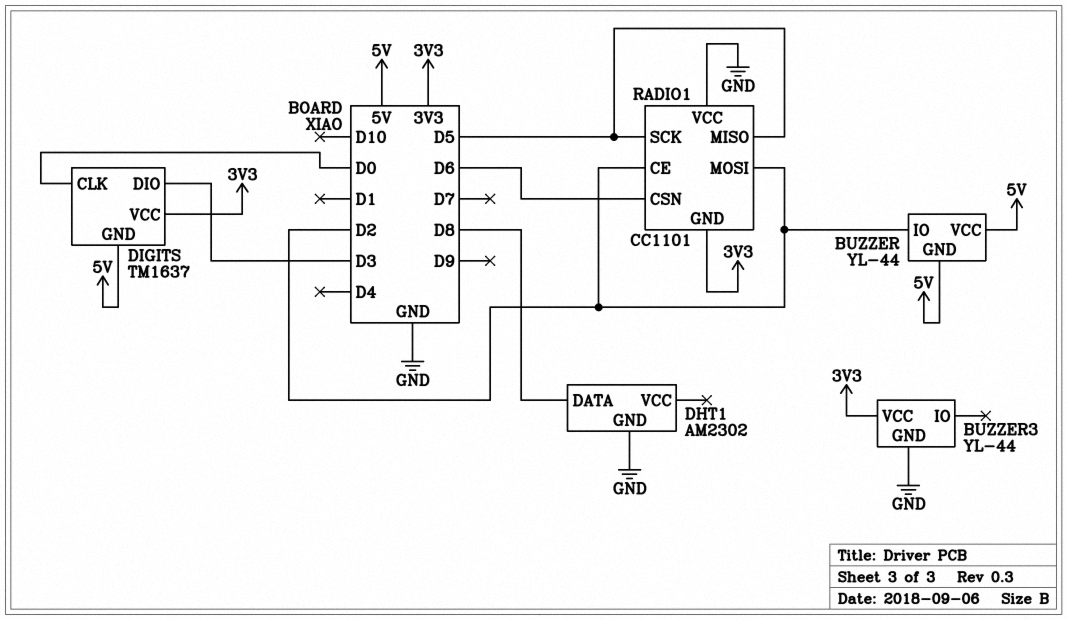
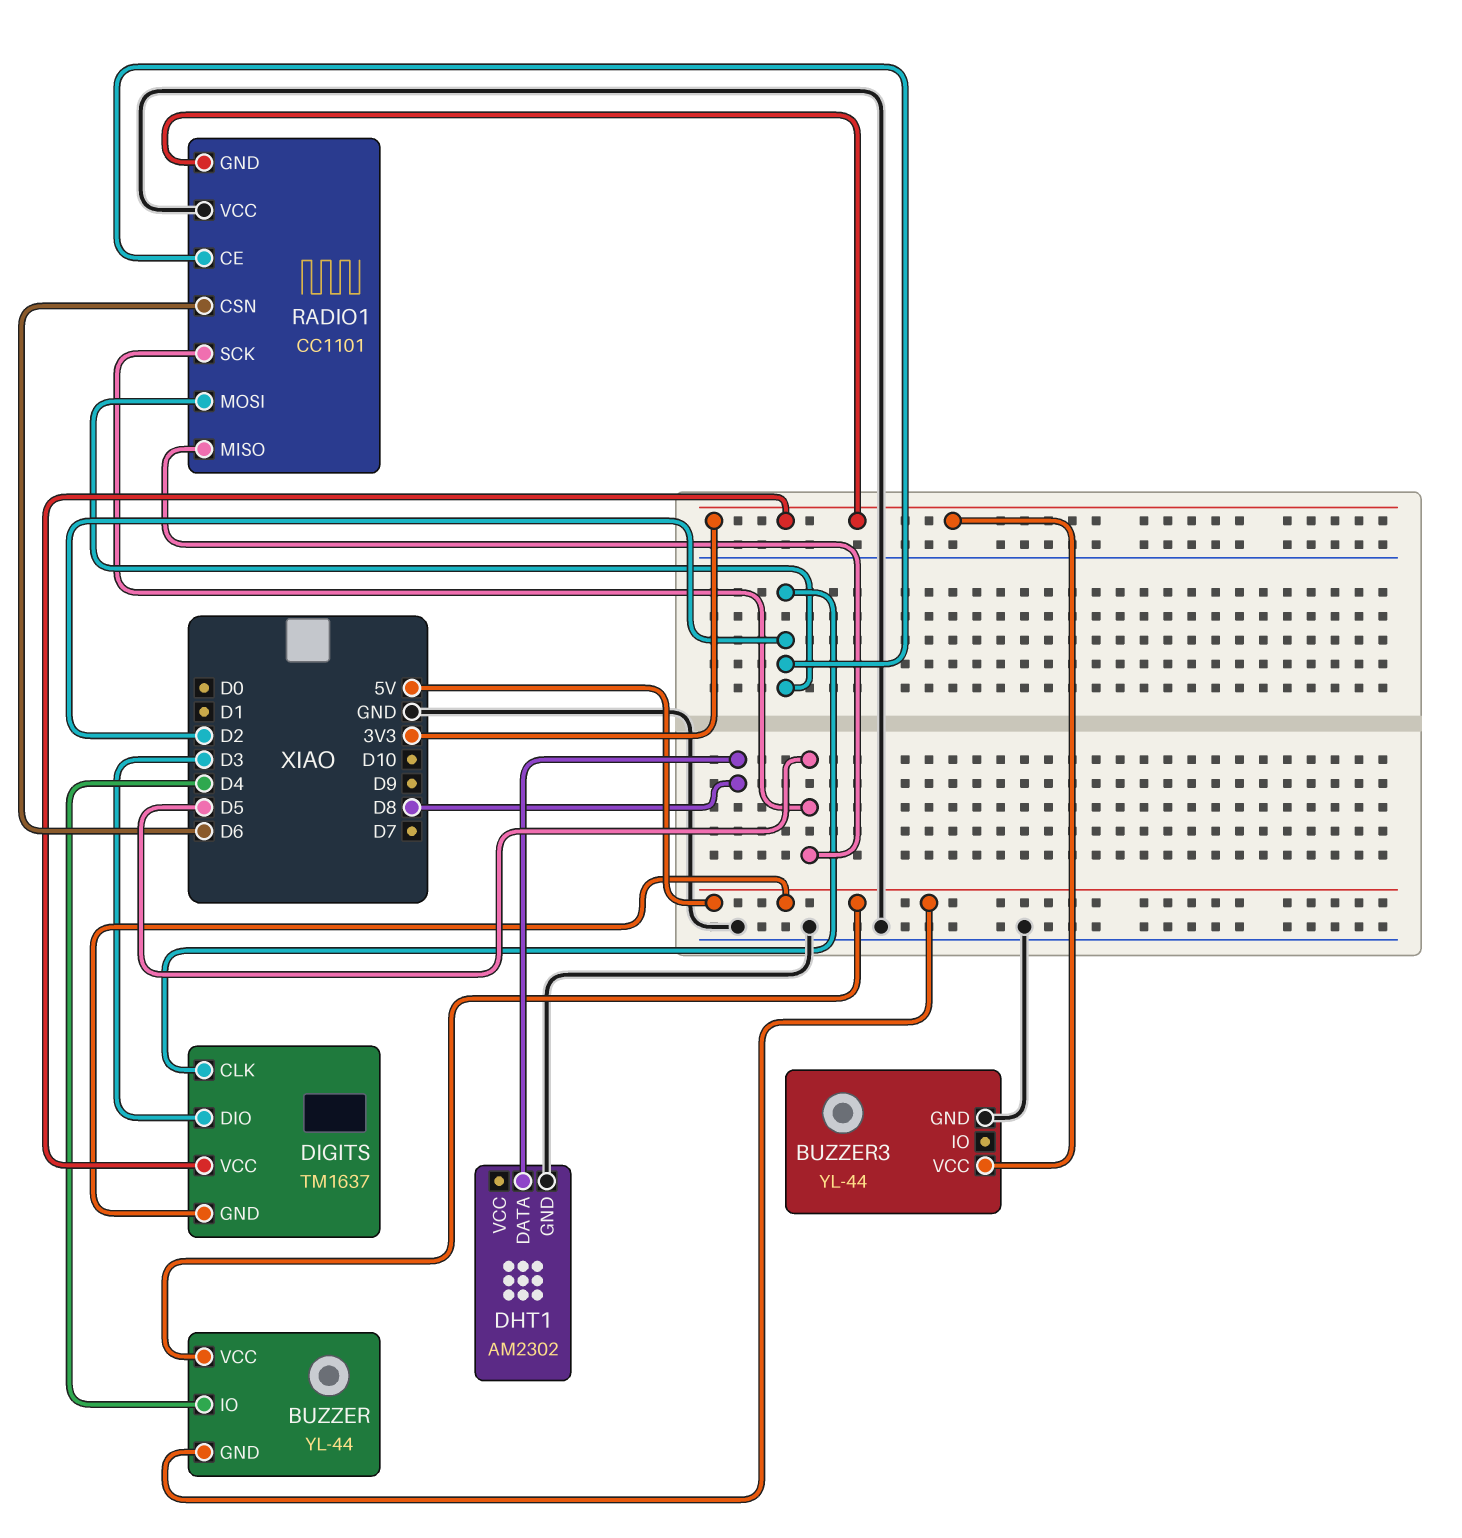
BUZZER pin IO: D2 -> D4
DIGITS pin CLK: D0 -> D2

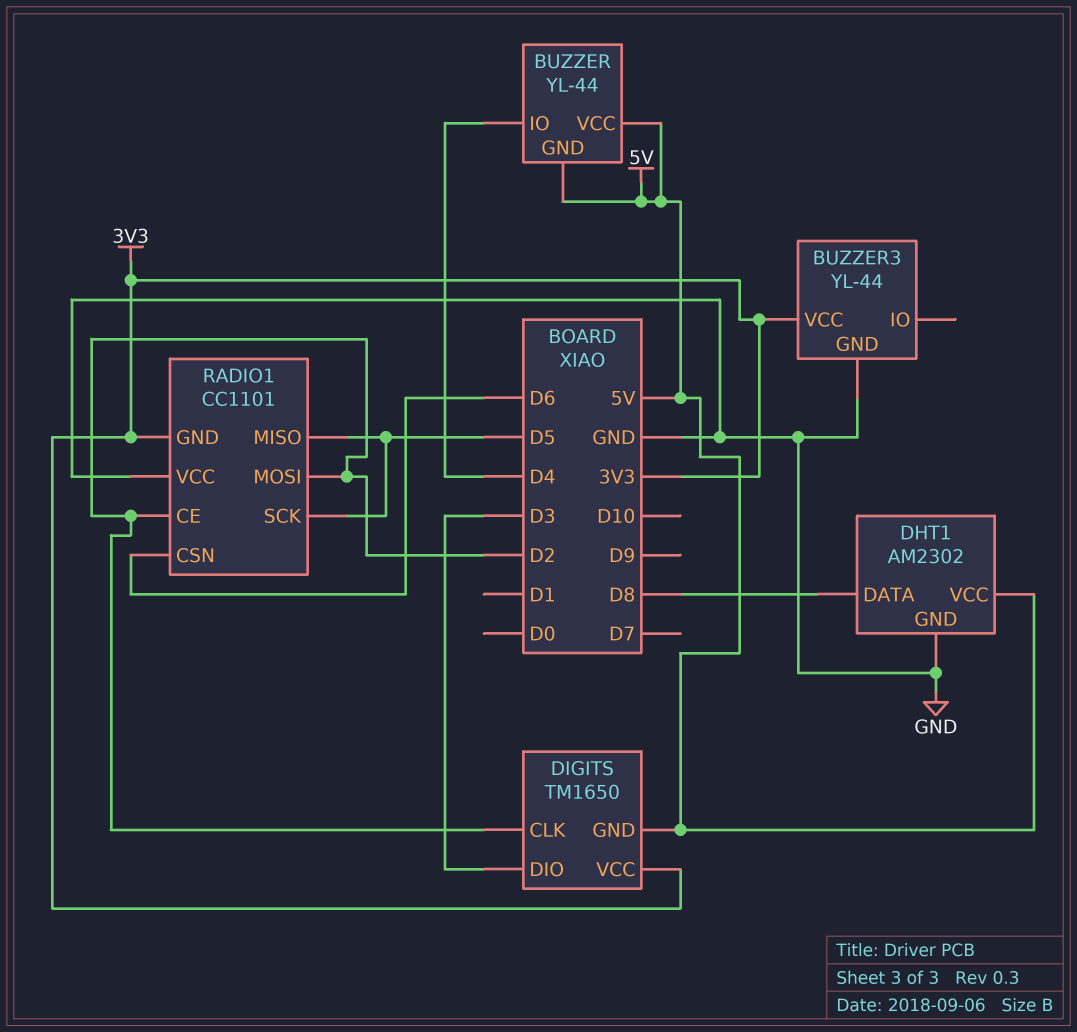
DHT1 pin VCC: none -> 5V
DIGITS: TM1637 -> TM1650

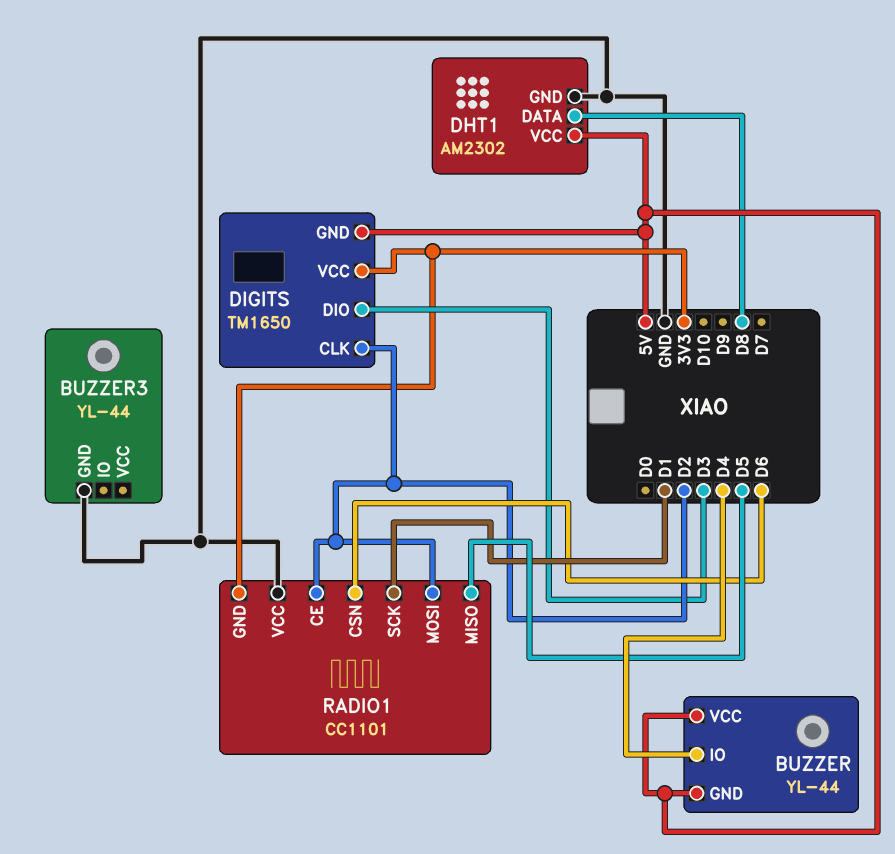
BUZZER3 pin VCC: 3V3 -> none
RADIO1 pin SCK: D5 -> D1

